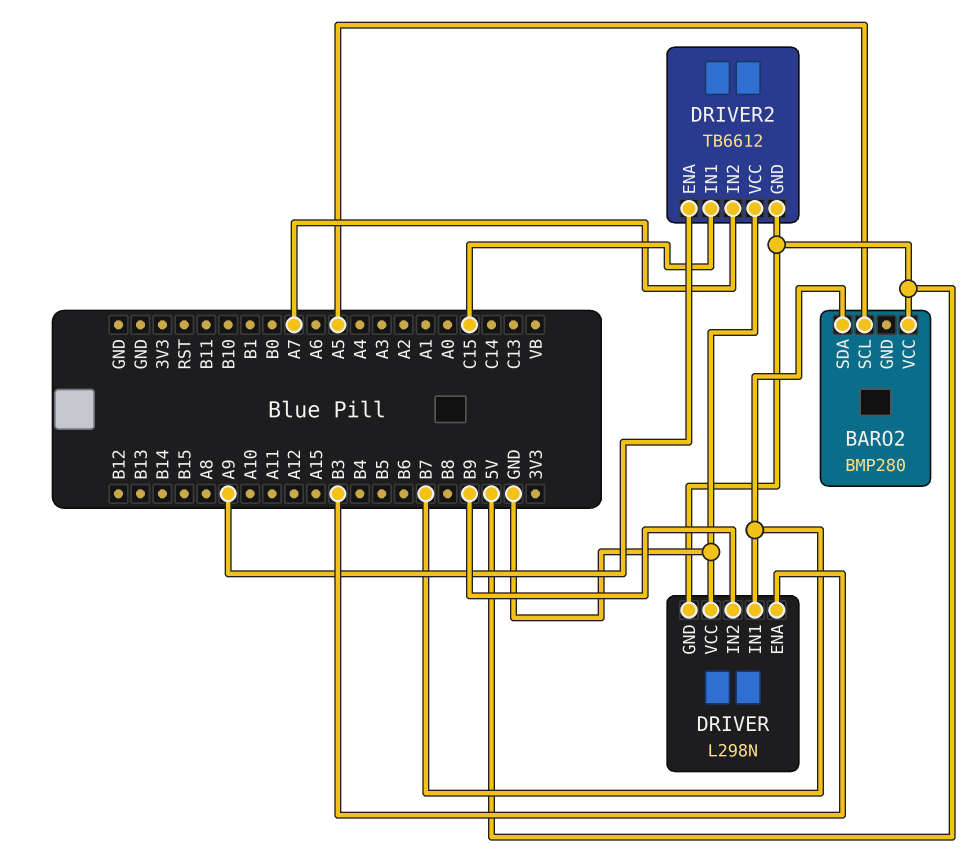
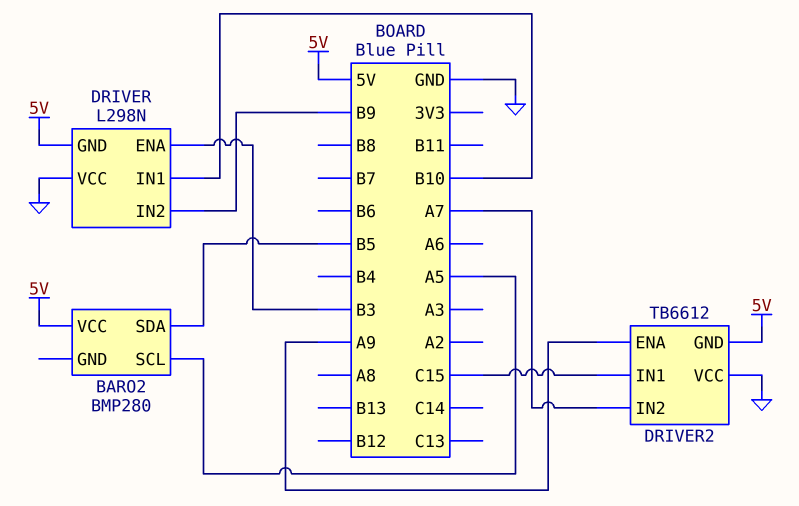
BARO2 pin SDA: B7 -> B5
DRIVER pin IN1: B7 -> B10

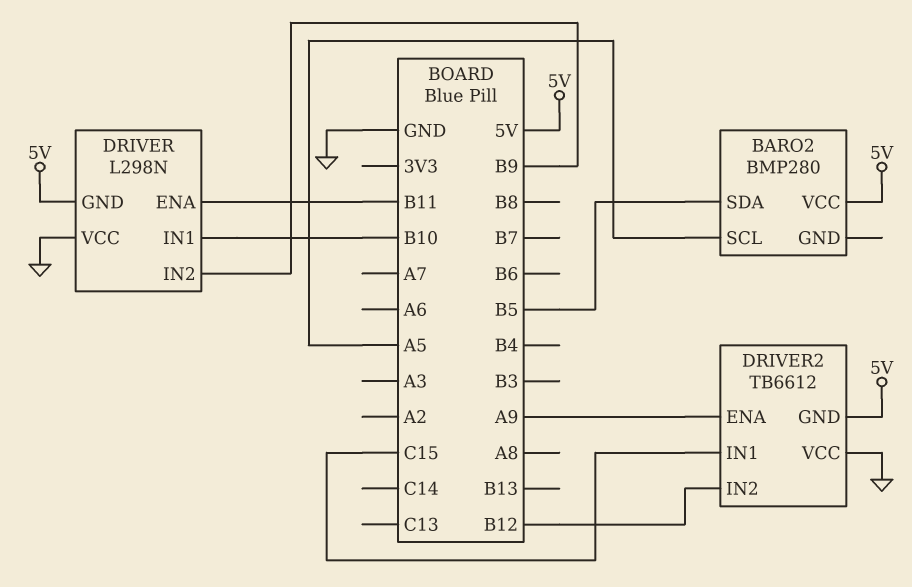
DRIVER pin ENA: B3 -> B11
DRIVER2 pin IN2: A7 -> B12

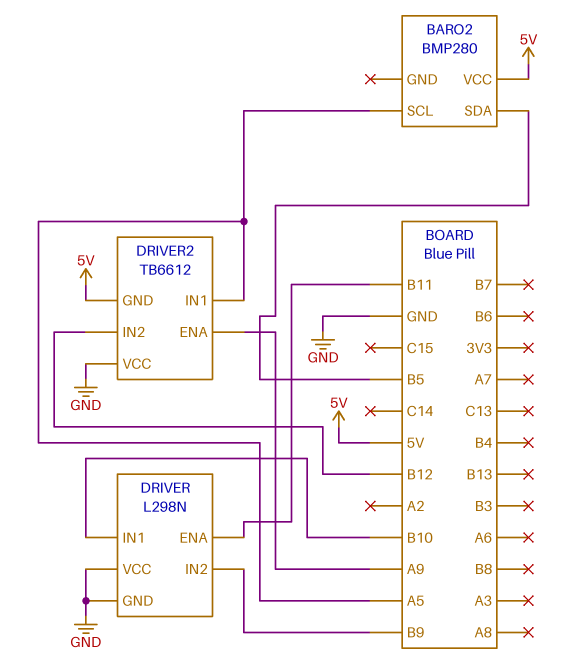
DRIVER pin GND: 5V -> GND
DRIVER2 pin IN1: C15 -> A5

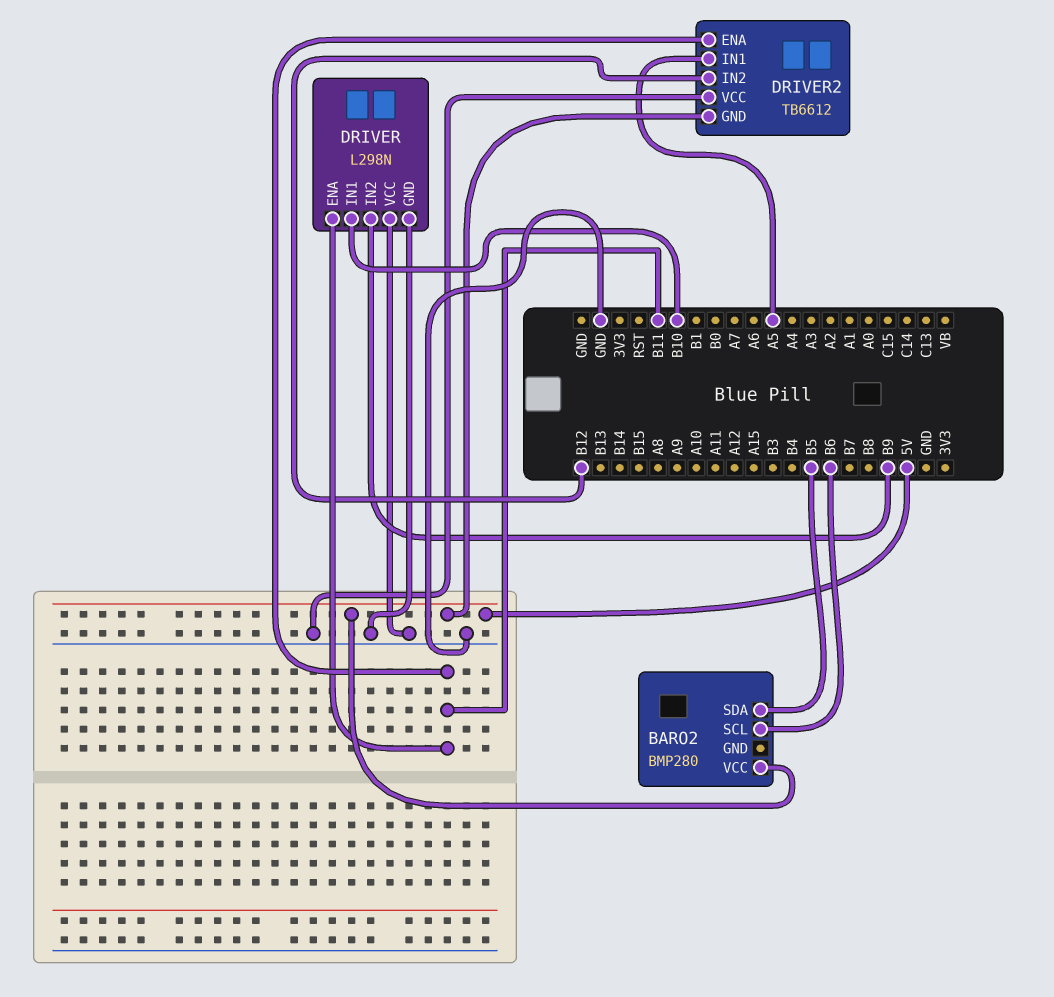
BARO2 pin SCL: A5 -> B6
DRIVER2 pin ENA: A9 -> B11

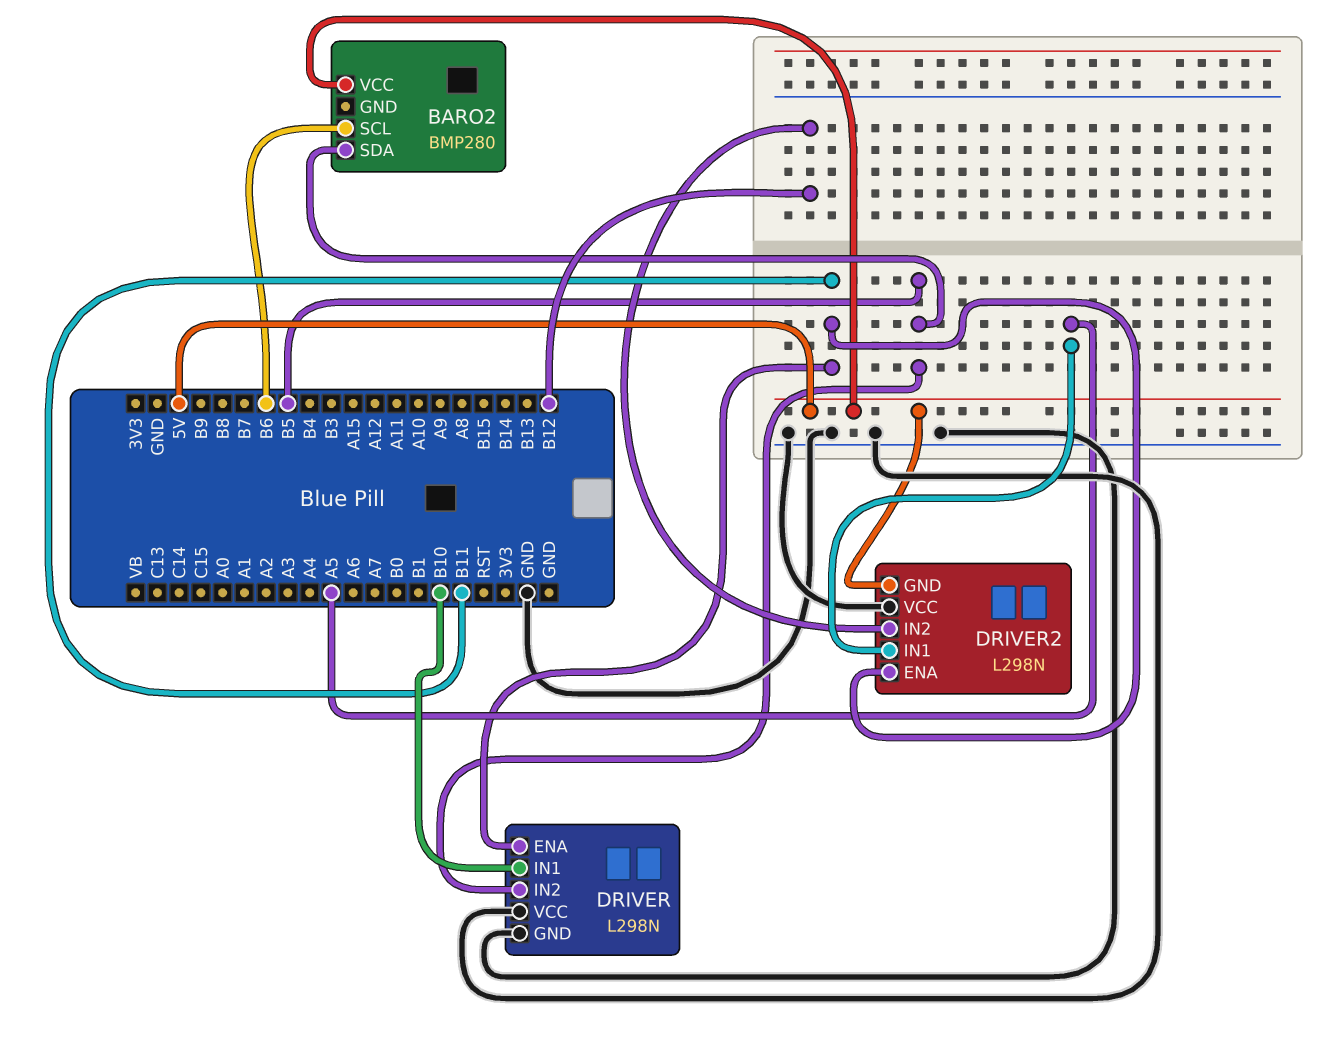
DRIVER pin IN2: B9 -> B5
DRIVER2: TB6612 -> L298N

